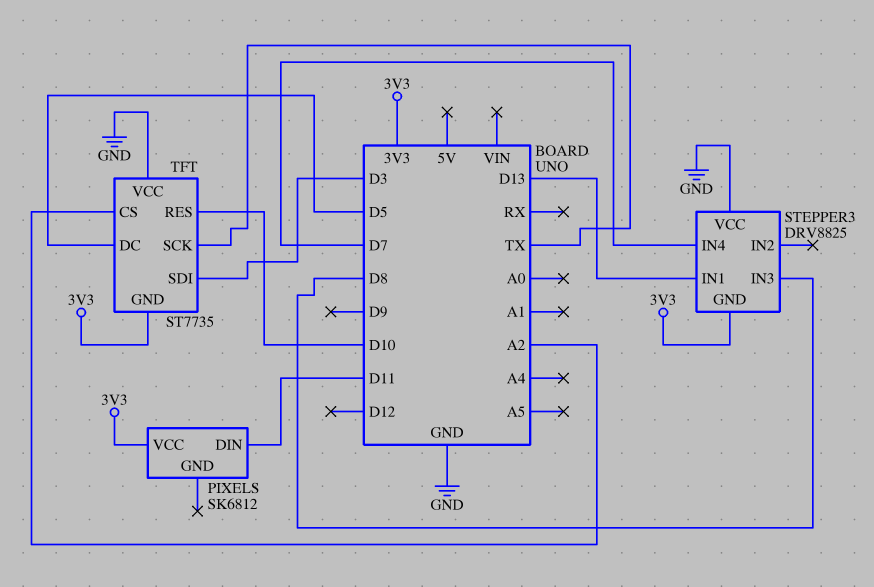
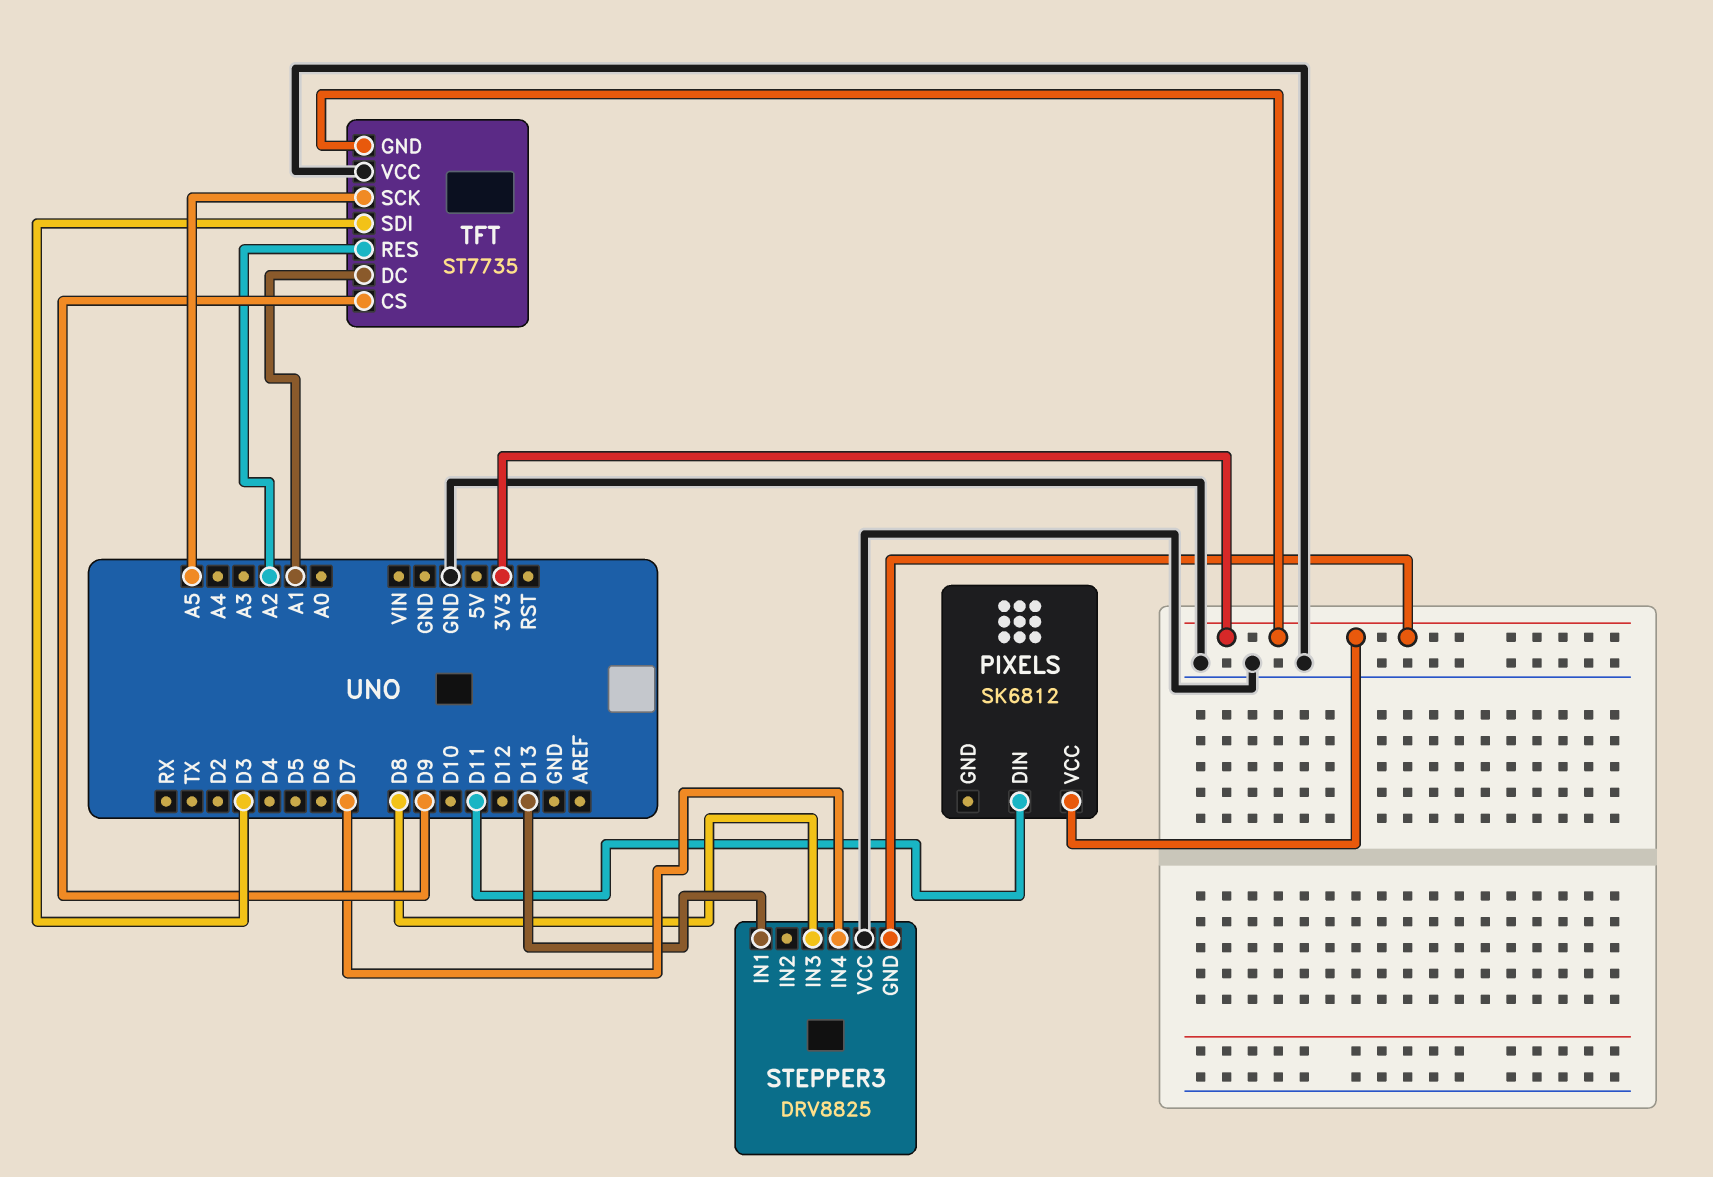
TFT pin CS: A2 -> D9
TFT pin DC: D5 -> A1
TFT pin RES: D10 -> A2
TFT pin SCK: TX -> A5

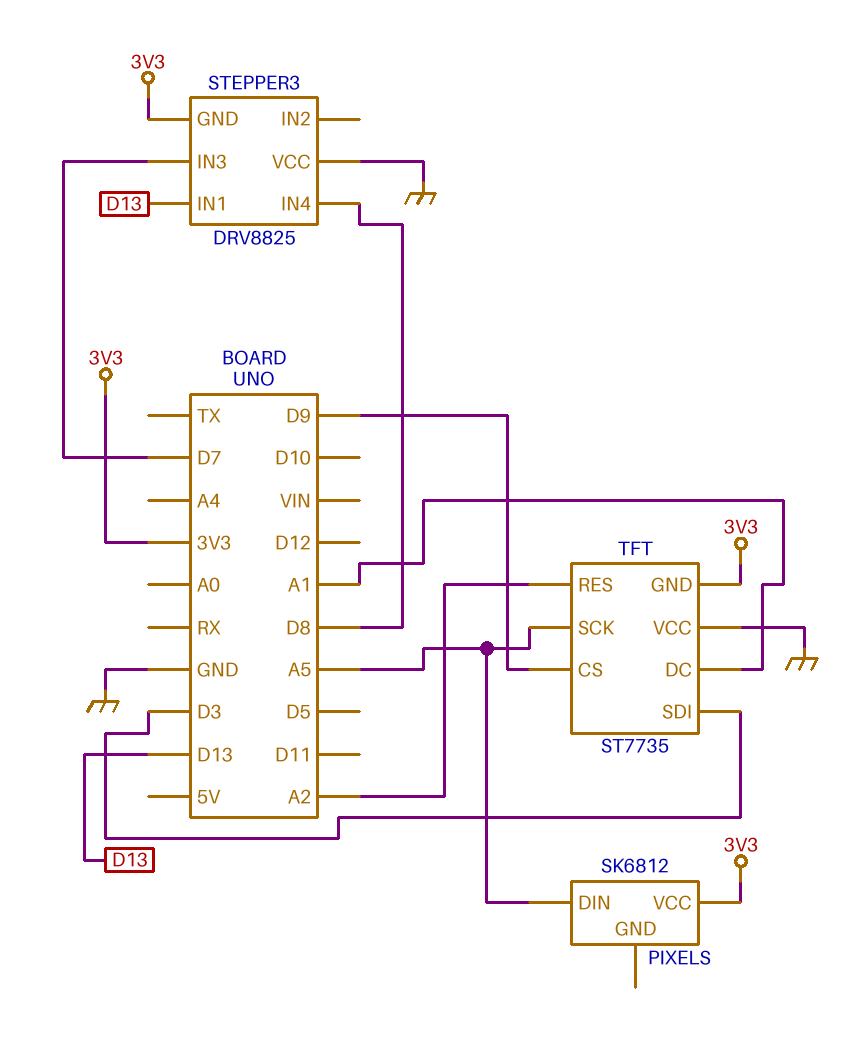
PIXELS pin DIN: D11 -> A5
STEPPER3 pin IN3: D8 -> D7
STEPPER3 pin IN4: D7 -> D8

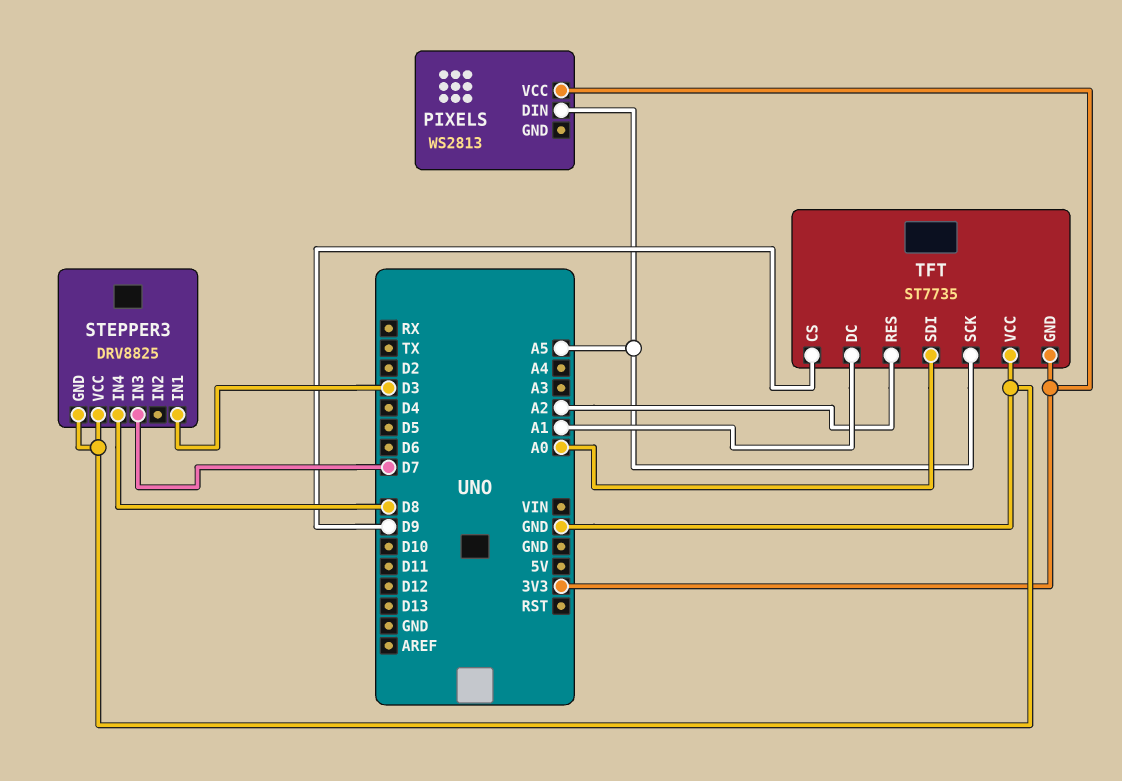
PIXELS: SK6812 -> WS2813
STEPPER3 pin GND: 3V3 -> GND
STEPPER3 pin IN1: D13 -> D3
TFT pin SDI: D3 -> A0

